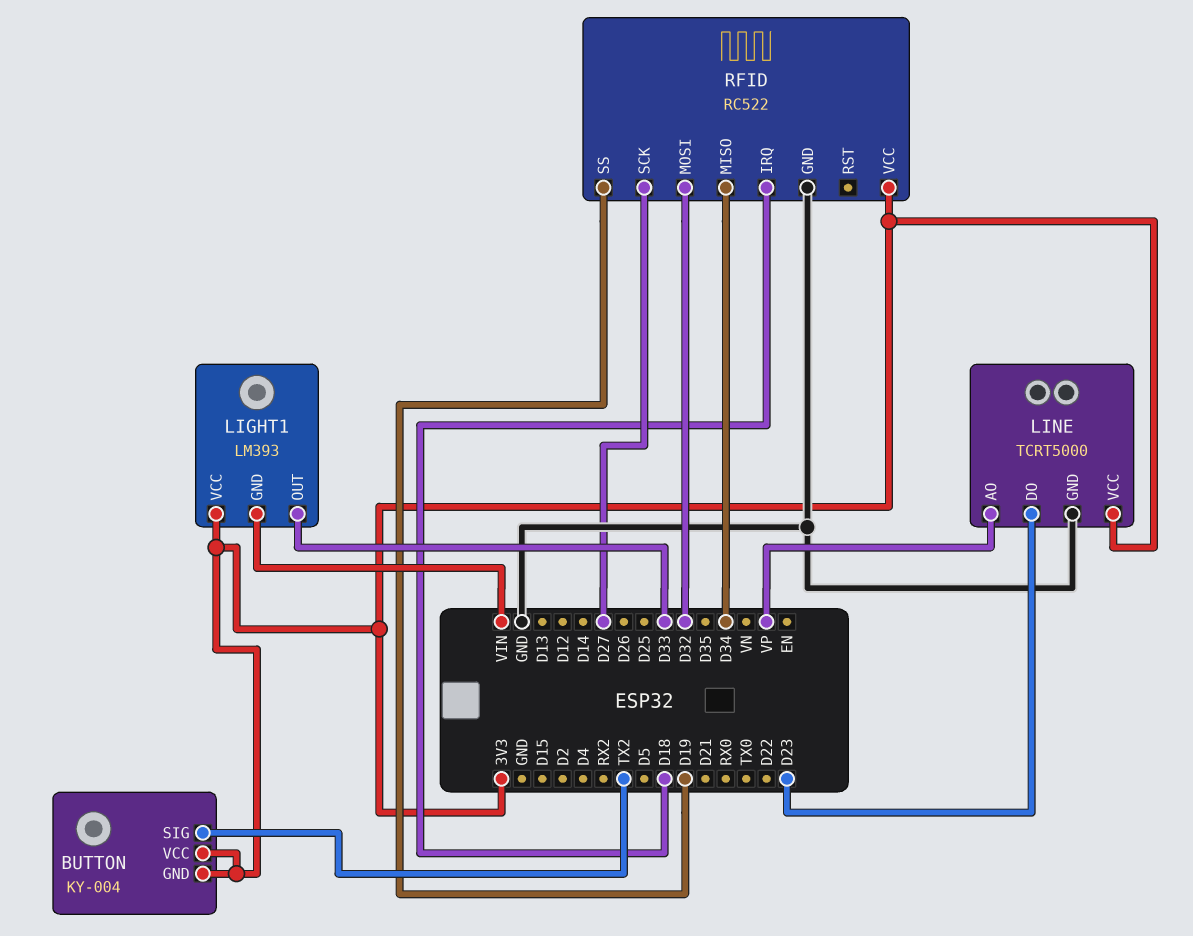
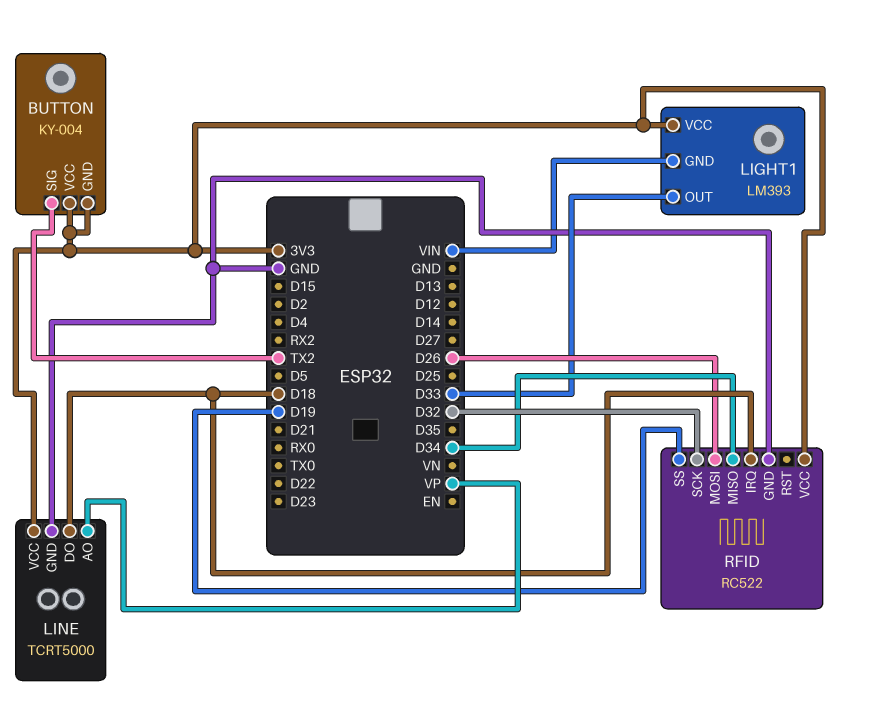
LINE pin DO: D23 -> D18
RFID pin MOSI: D32 -> D26
RFID pin SCK: D27 -> D32

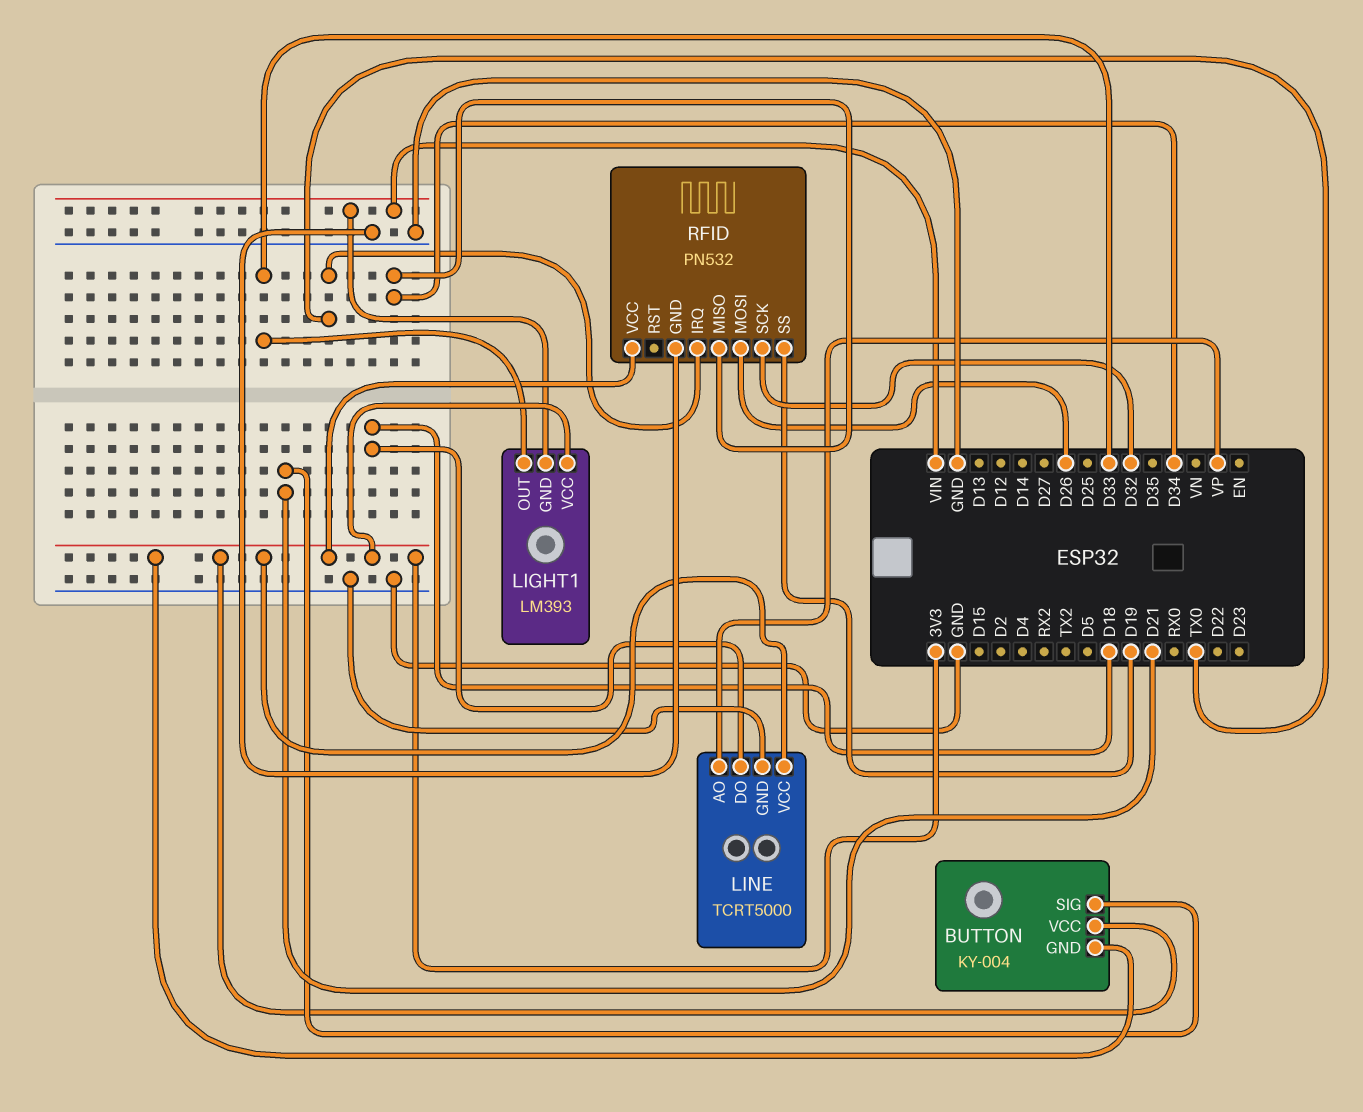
BUTTON pin SIG: TX2 -> D21
RFID: RC522 -> PN532
RFID pin IRQ: D18 -> TX0

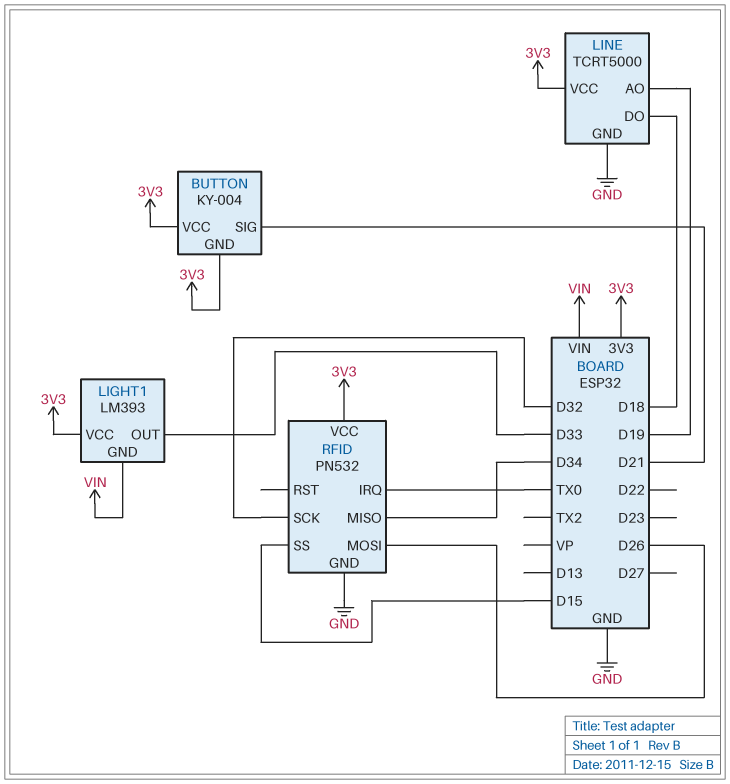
LINE pin AO: VP -> D19
RFID pin SS: D19 -> D15

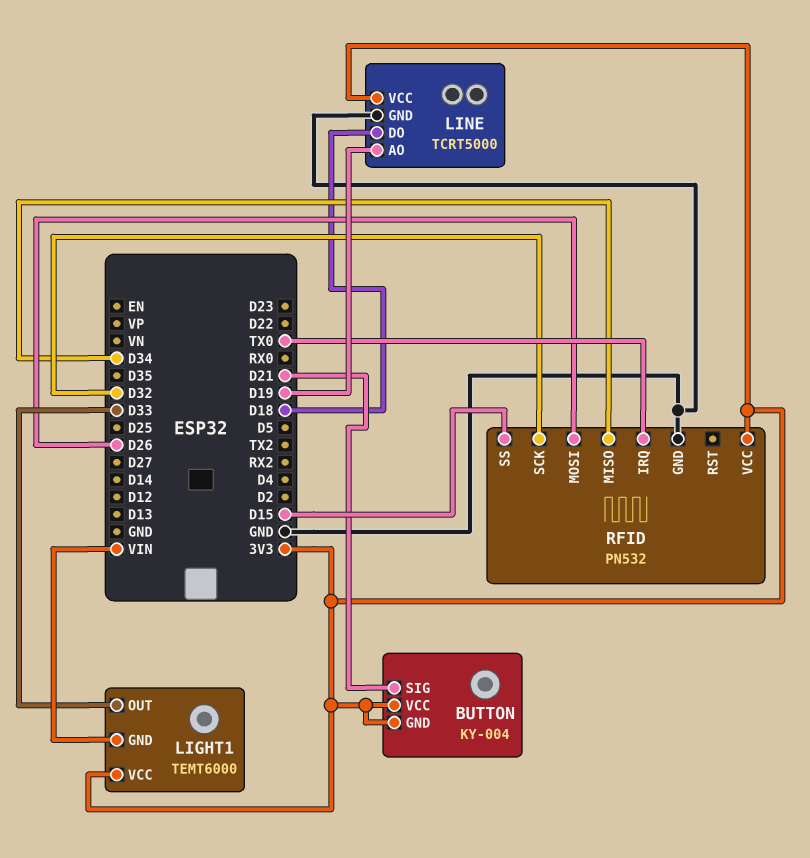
LIGHT1: LM393 -> TEMT6000

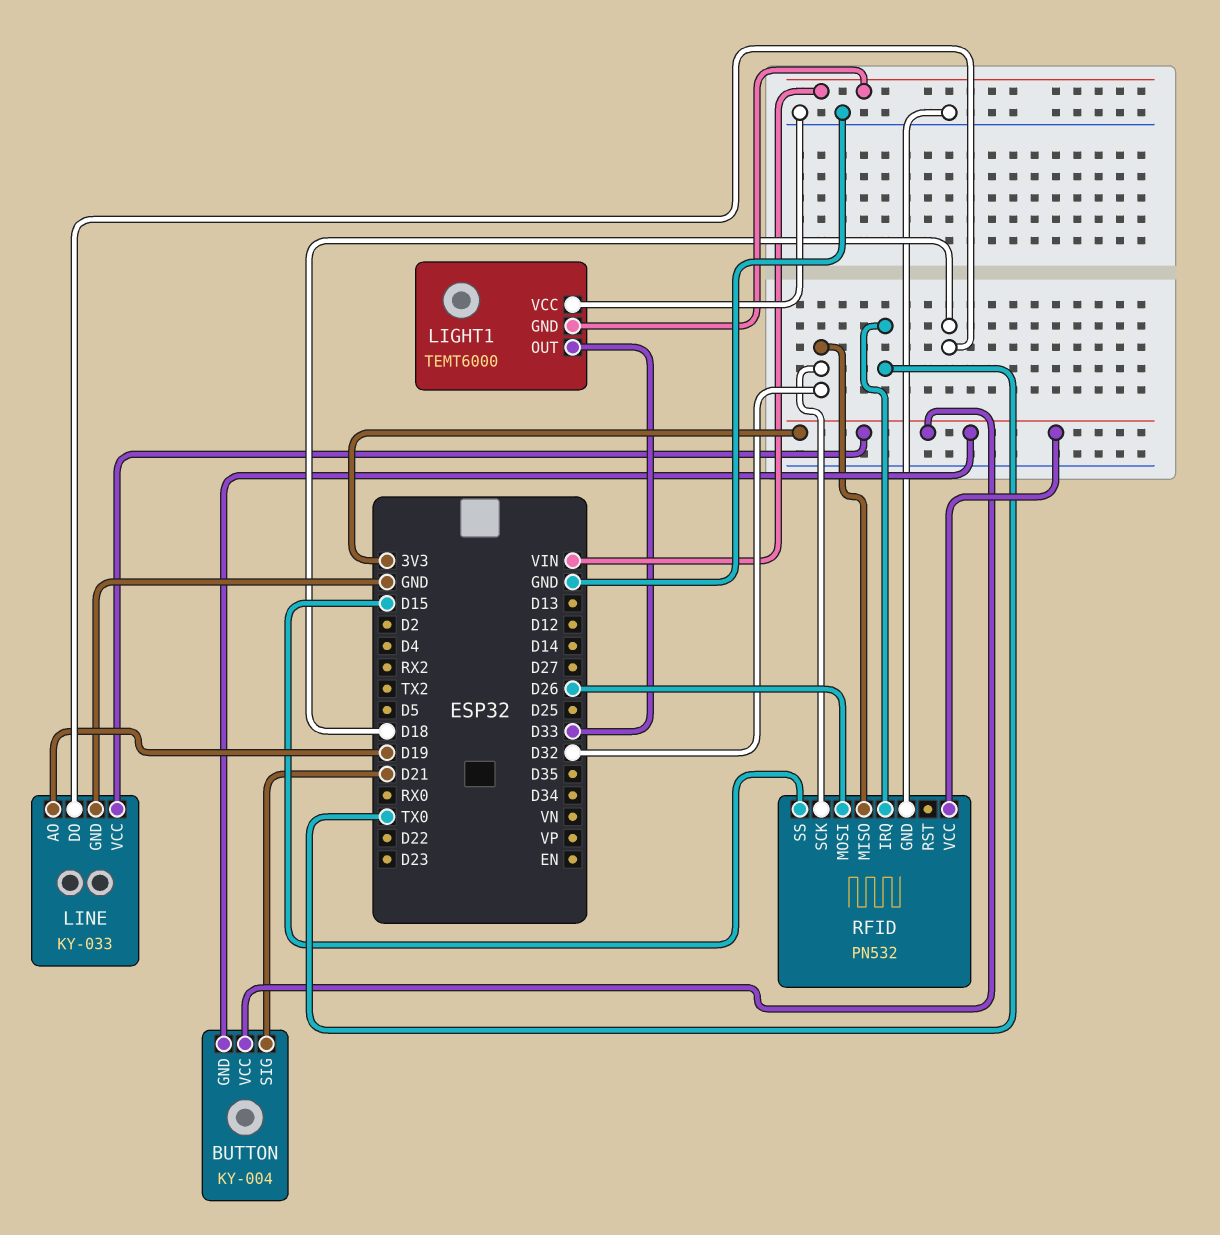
LIGHT1 pin VCC: 3V3 -> GND
LINE: TCRT5000 -> KY-033
RFID pin MISO: D34 -> D32

